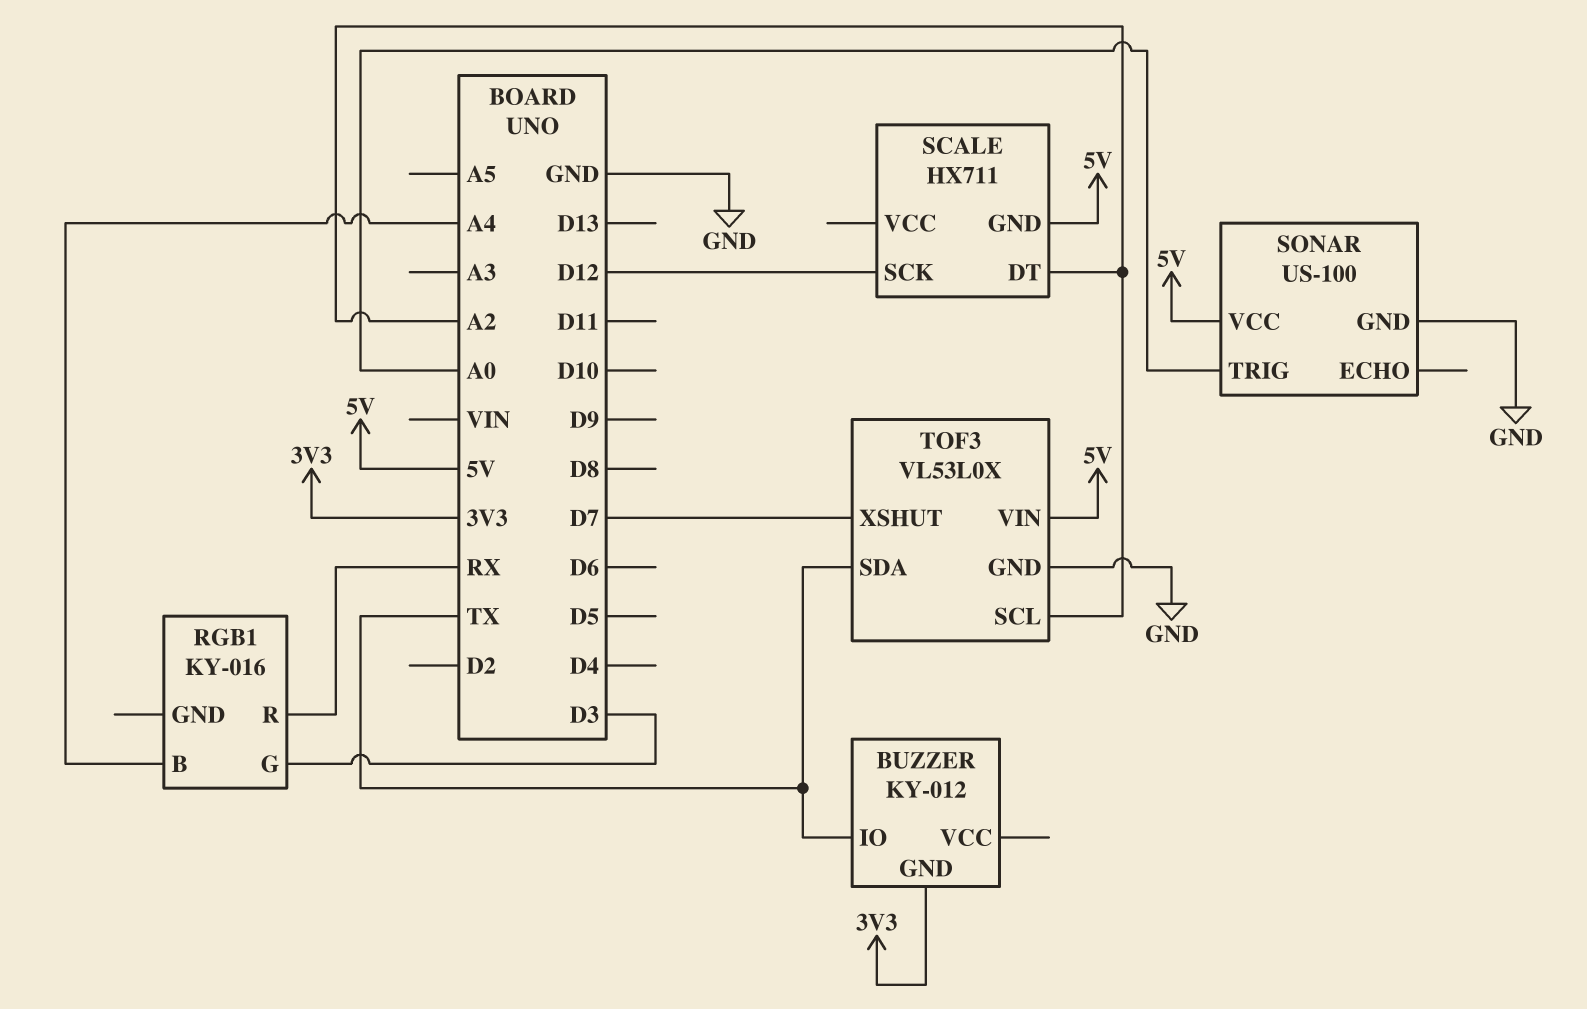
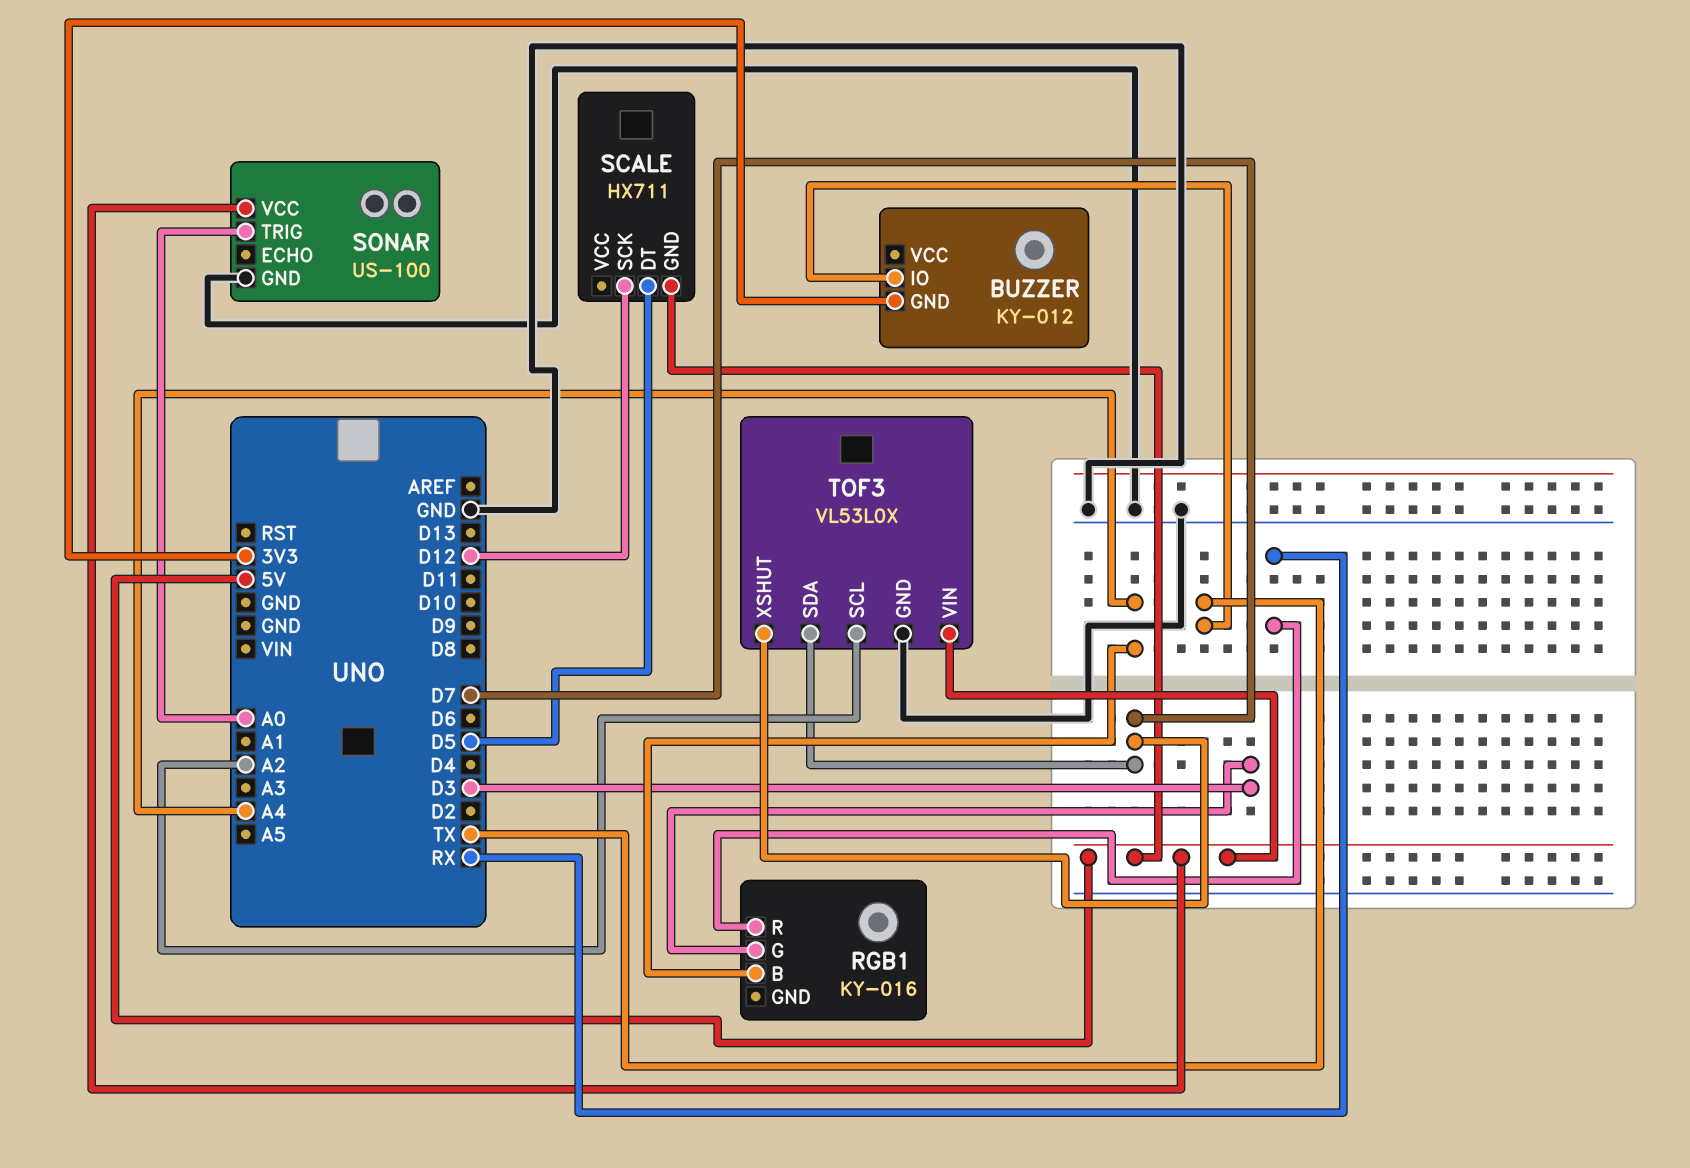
SCALE pin DT: A2 -> D5
TOF3 pin SDA: TX -> D7

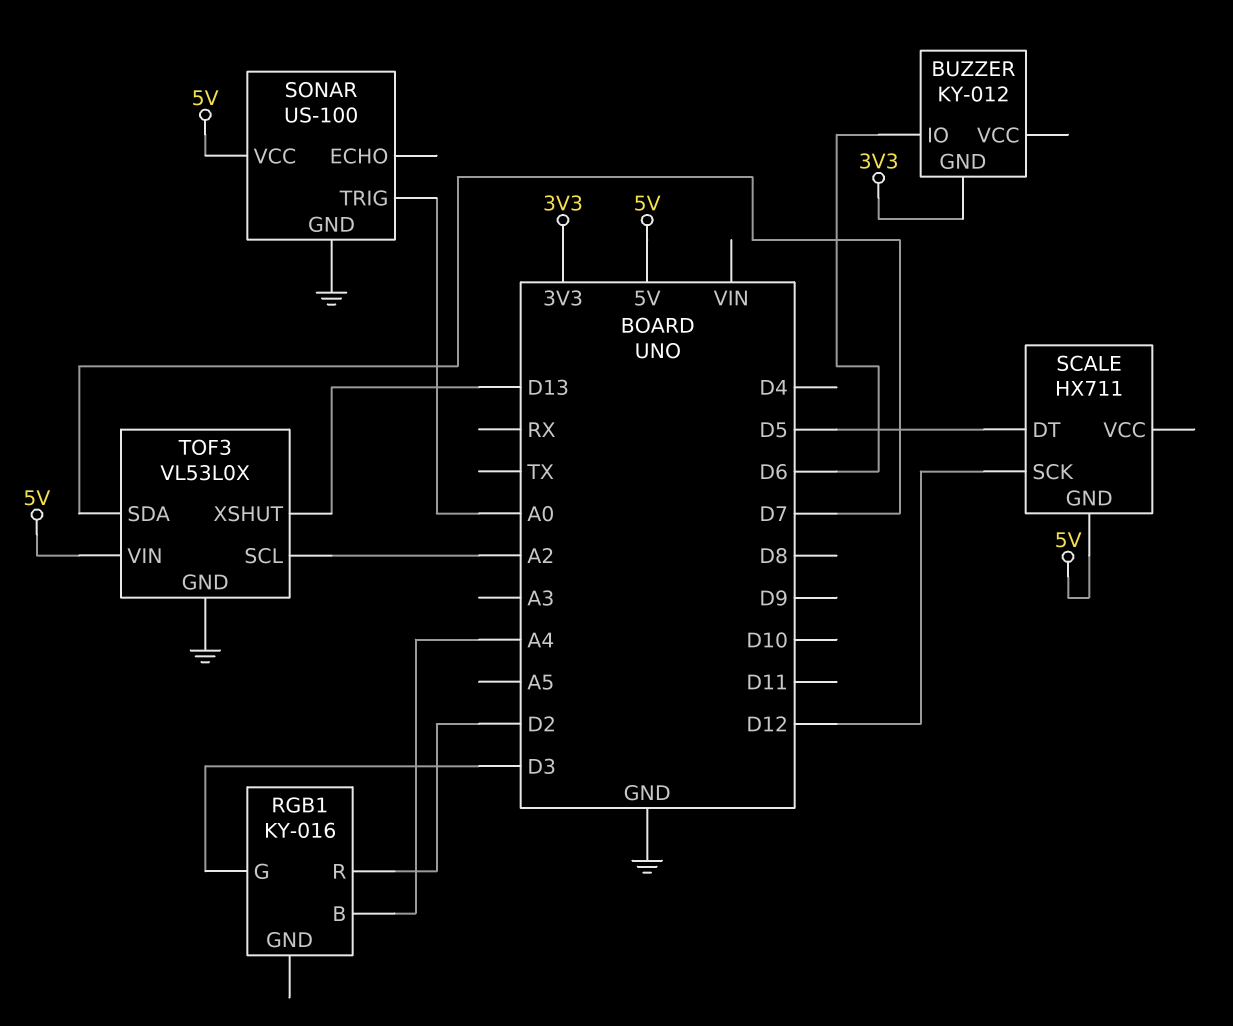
BUZZER pin IO: TX -> D6
RGB1 pin R: RX -> D2
TOF3 pin XSHUT: D7 -> D13

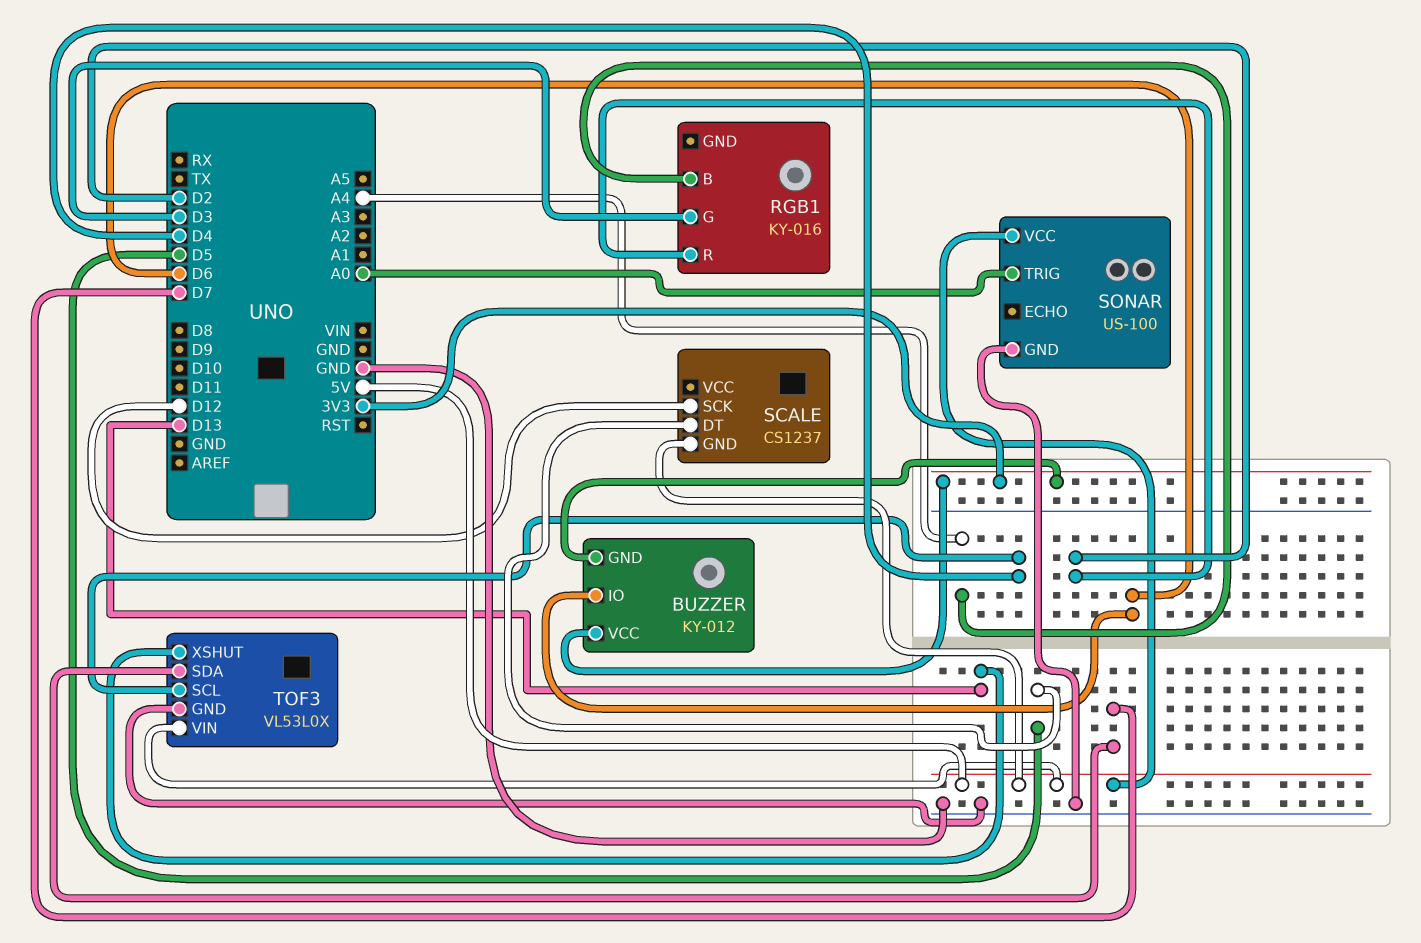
BUZZER pin VCC: none -> 3V3
SCALE: HX711 -> CS1237
TOF3 pin SCL: A2 -> D4

